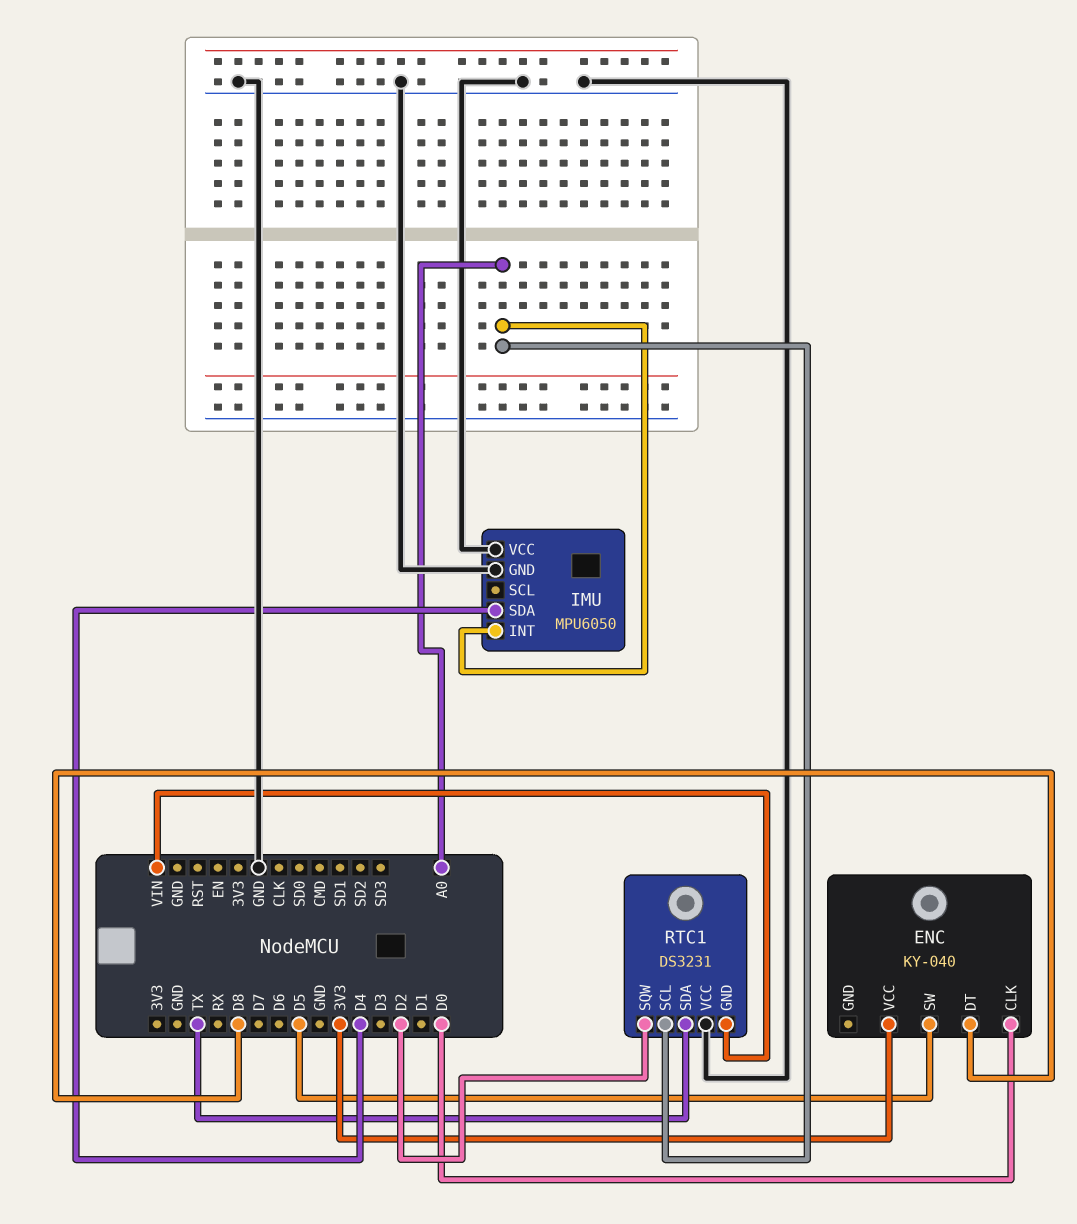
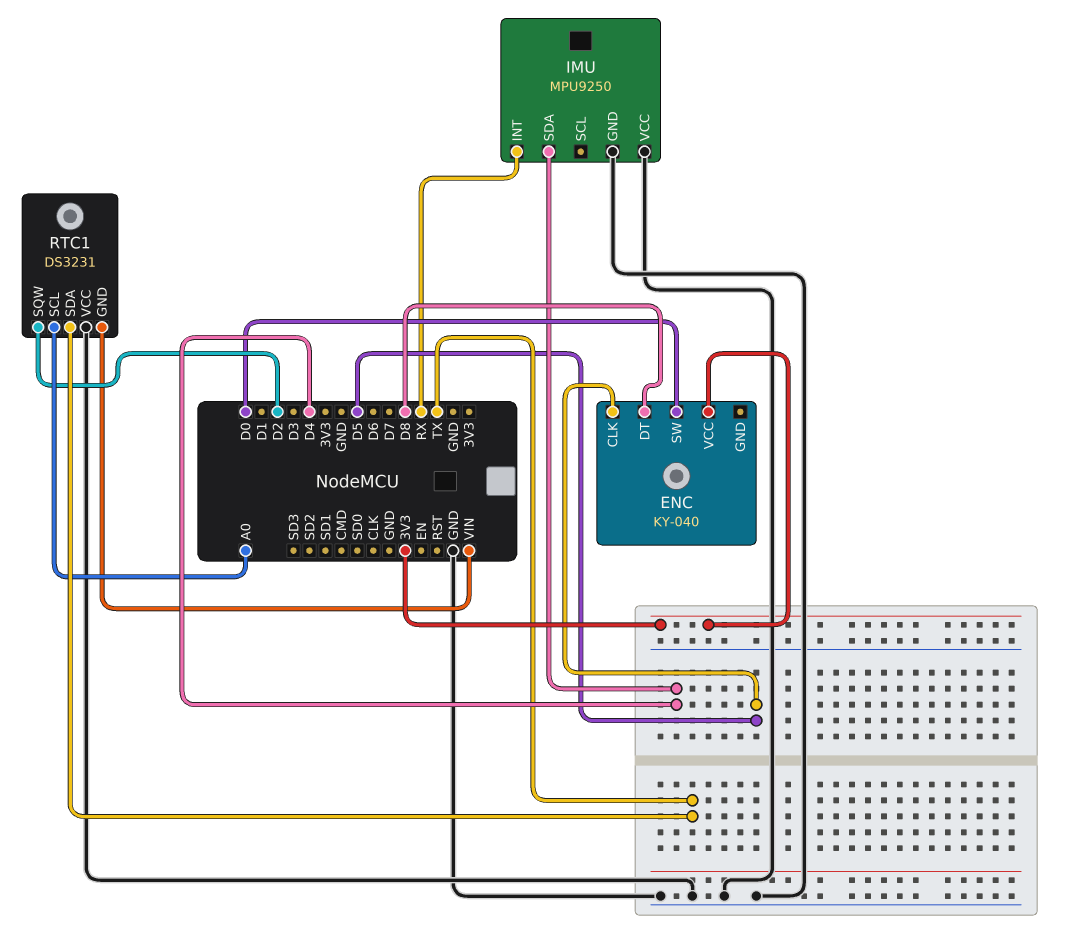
ENC pin CLK: D0 -> D5
ENC pin SW: D5 -> D0
IMU: MPU6050 -> MPU9250
IMU pin INT: A0 -> RX

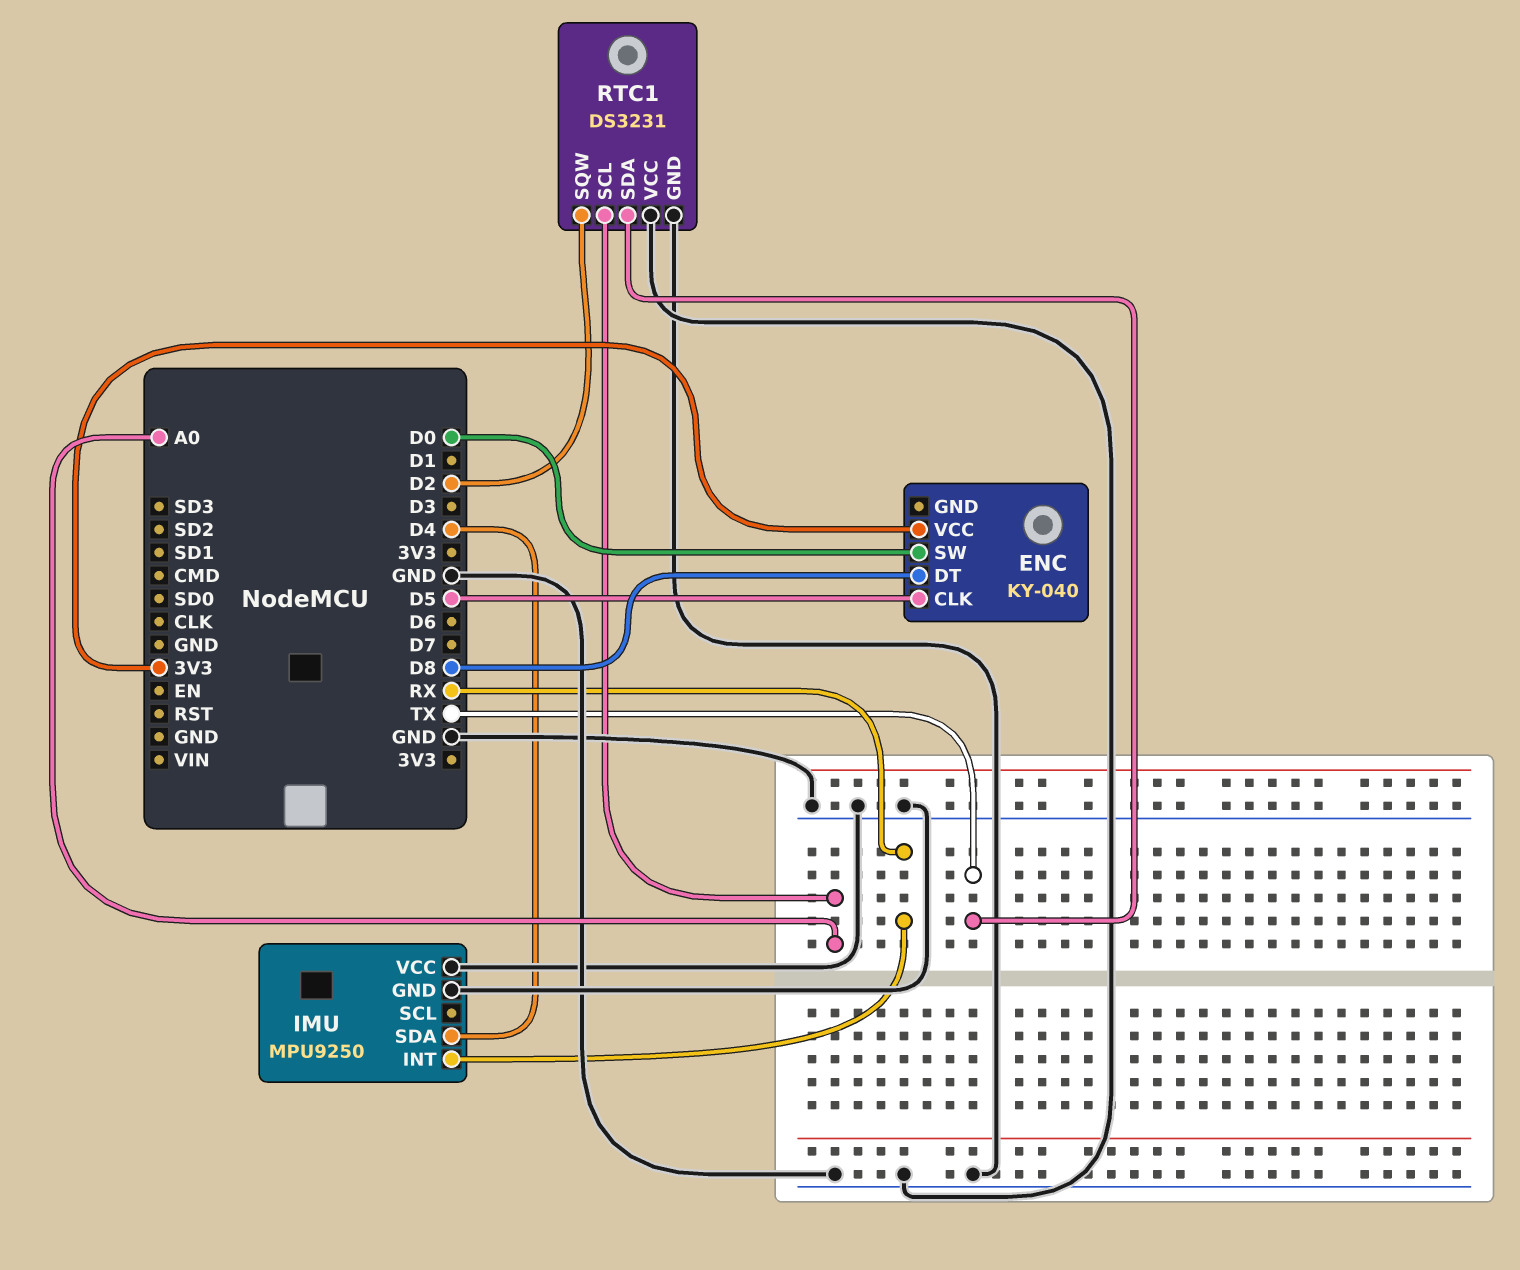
RTC1 pin GND: VIN -> GND

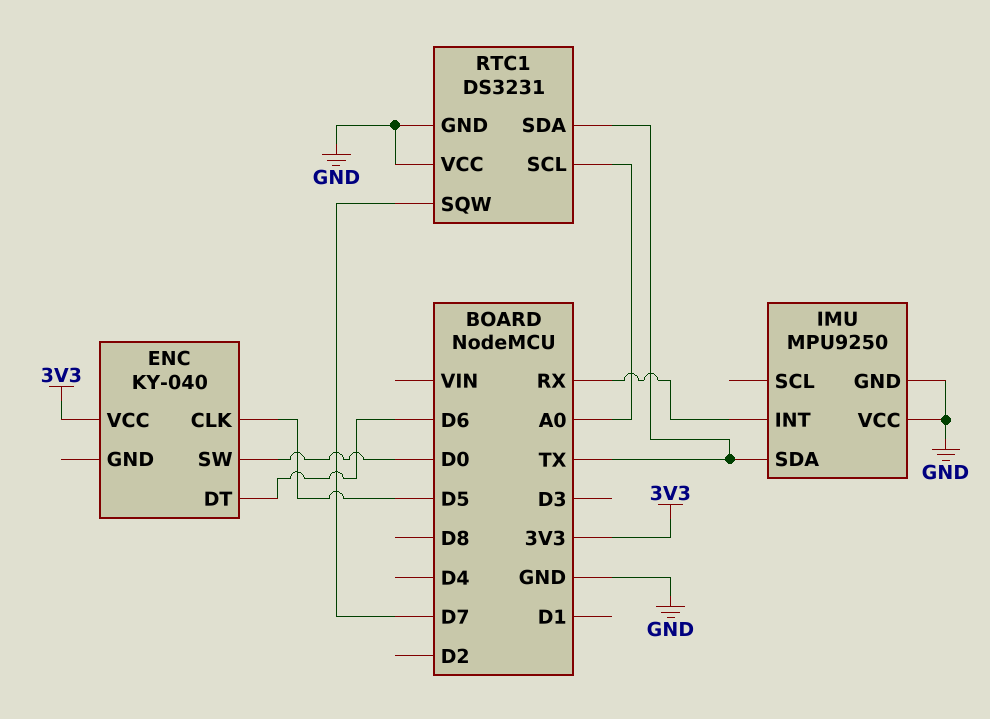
ENC pin DT: D8 -> D6
IMU pin SDA: D4 -> TX
RTC1 pin SQW: D2 -> D7

